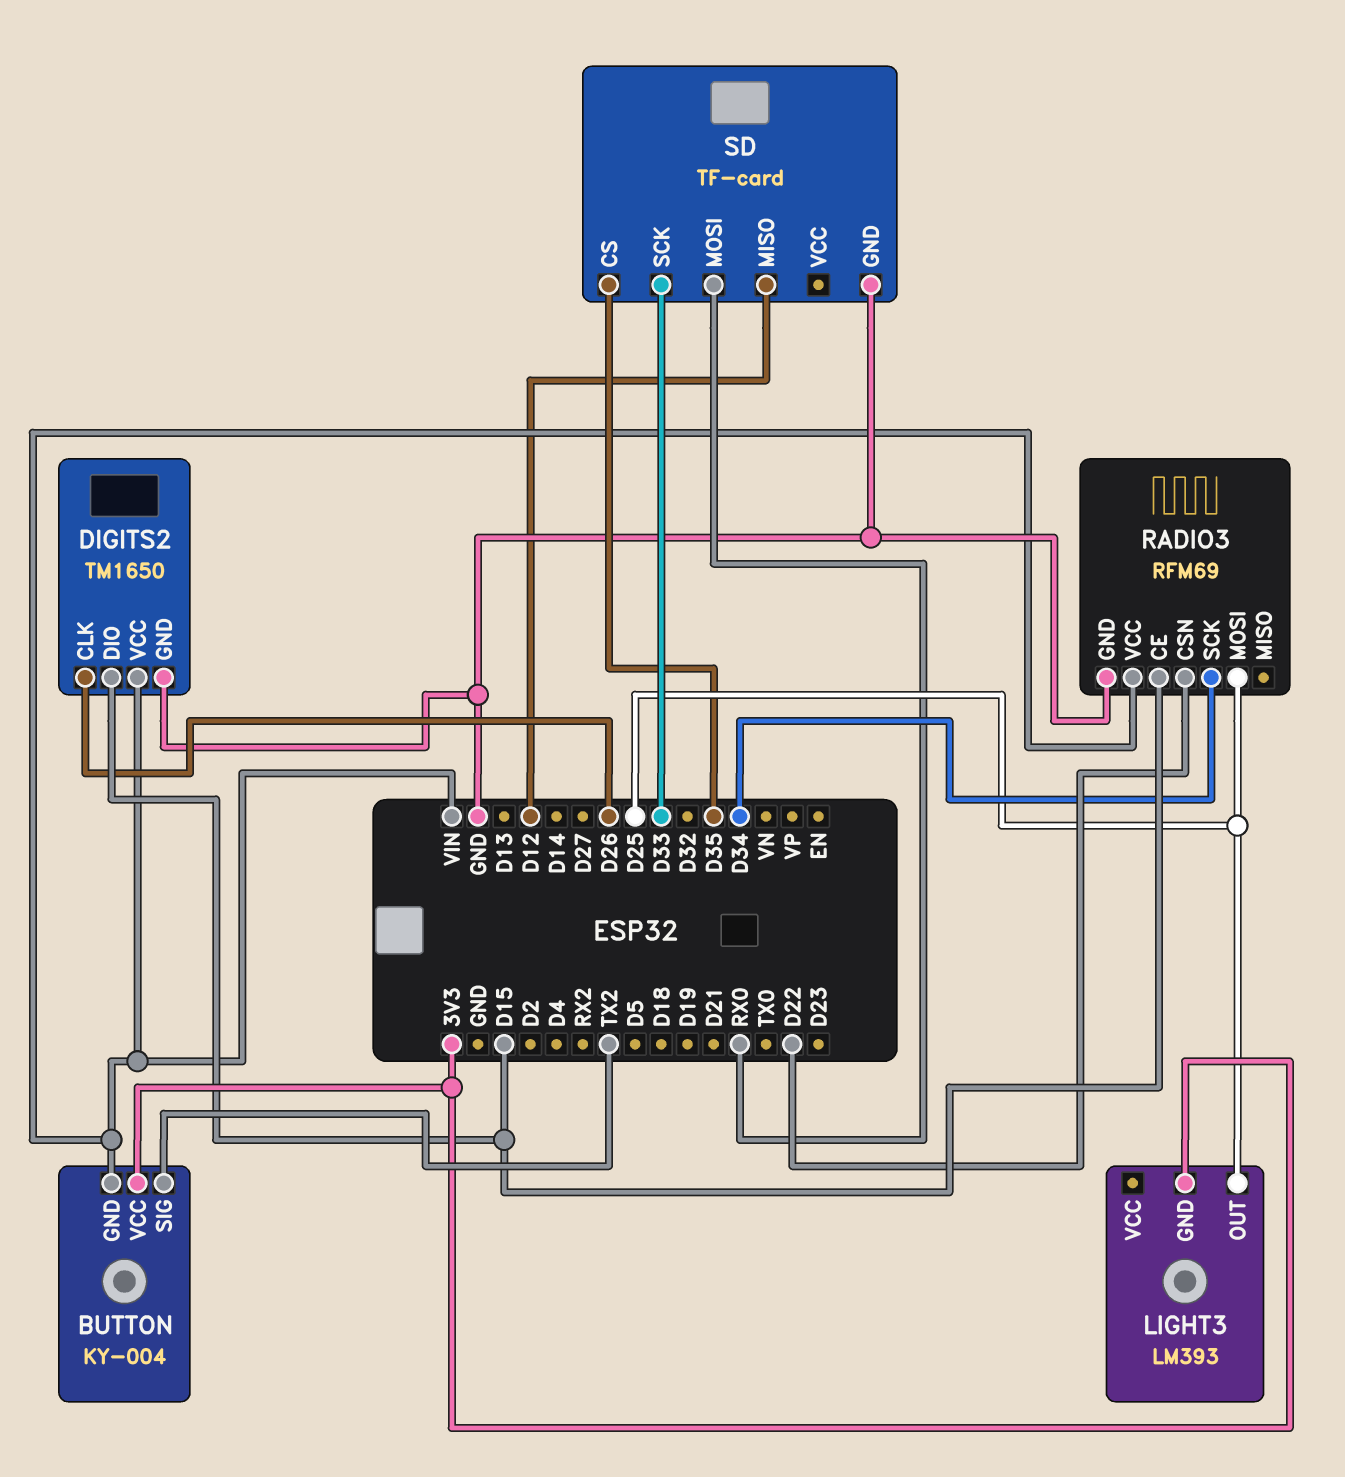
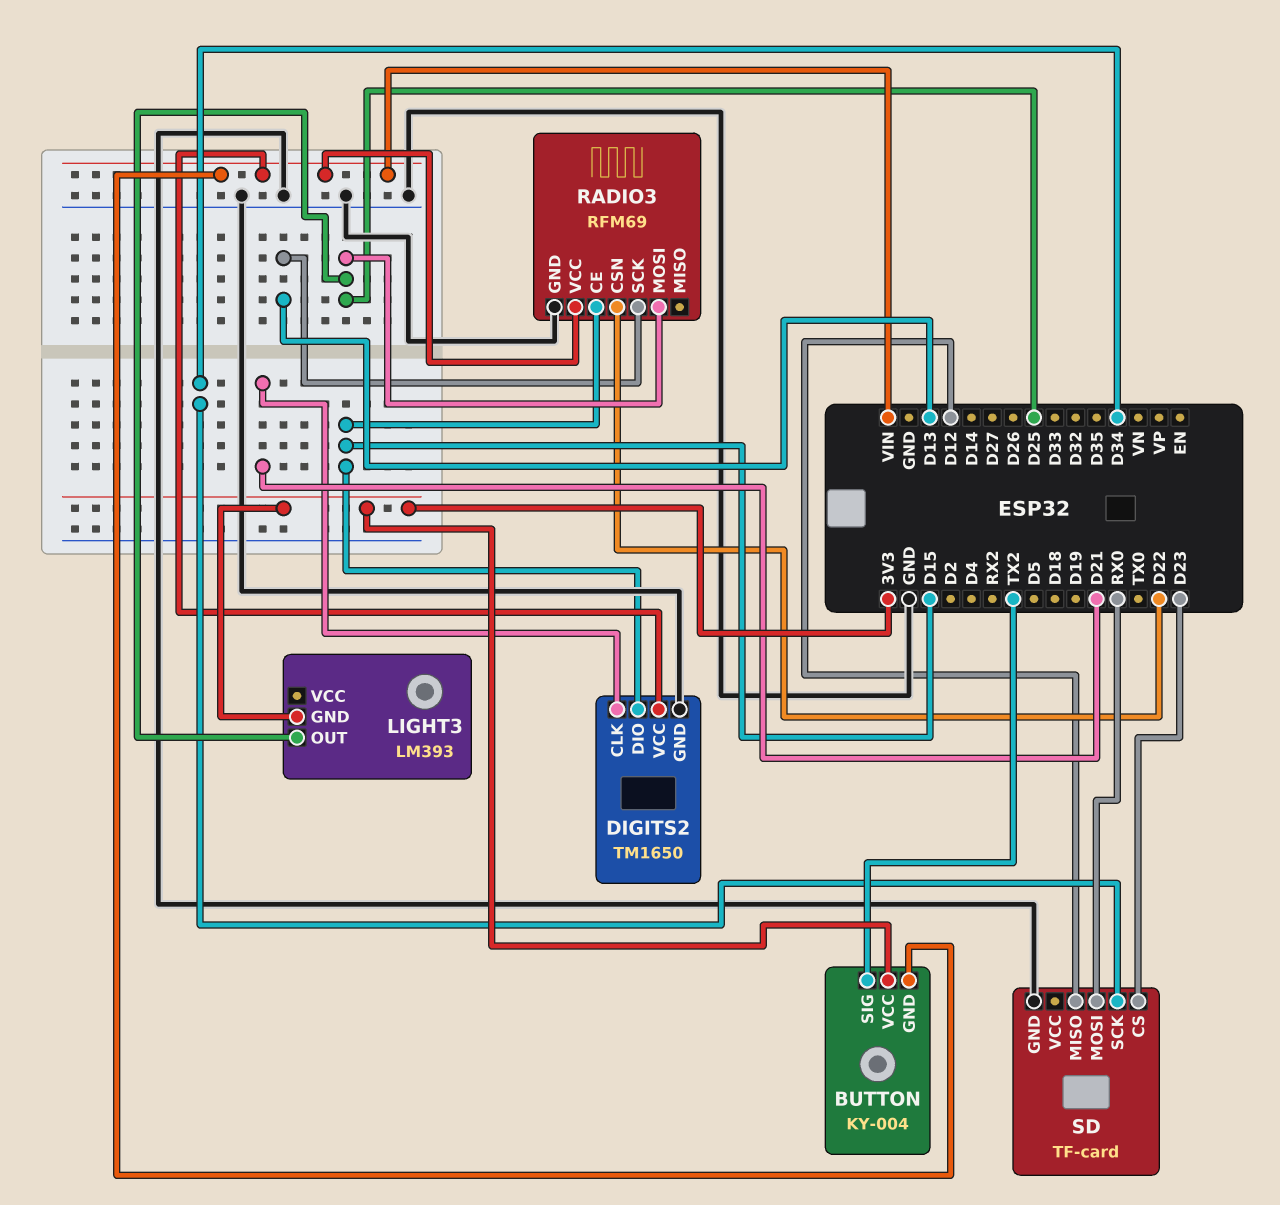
DIGITS2 pin CLK: D26 -> D21
RADIO3 pin SCK: D34 -> D13
SD pin CS: D35 -> D23
SD pin SCK: D33 -> D34

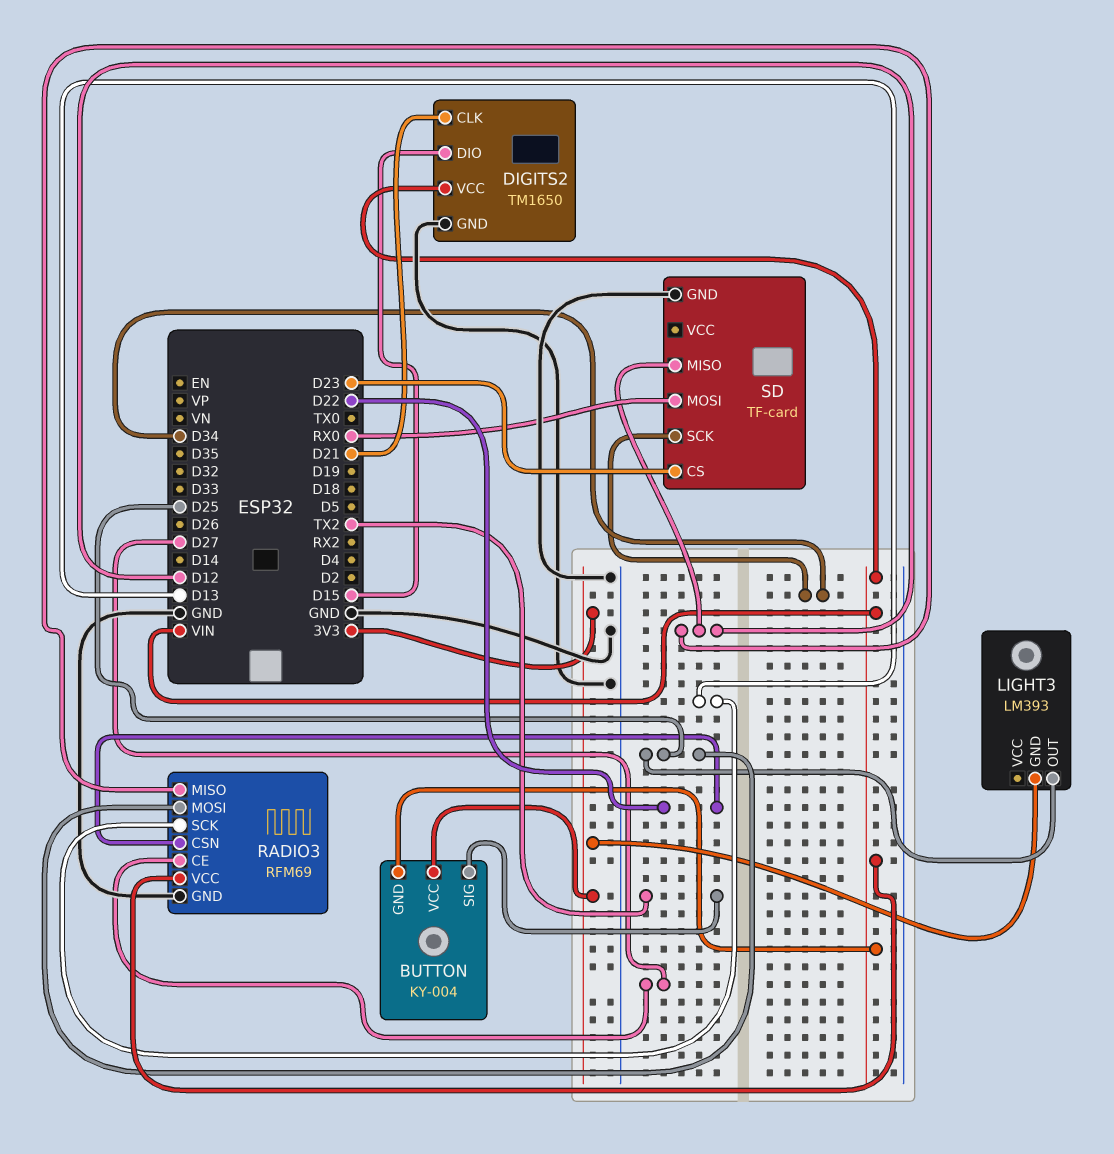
RADIO3 pin CE: D15 -> D27
RADIO3 pin MISO: none -> D12

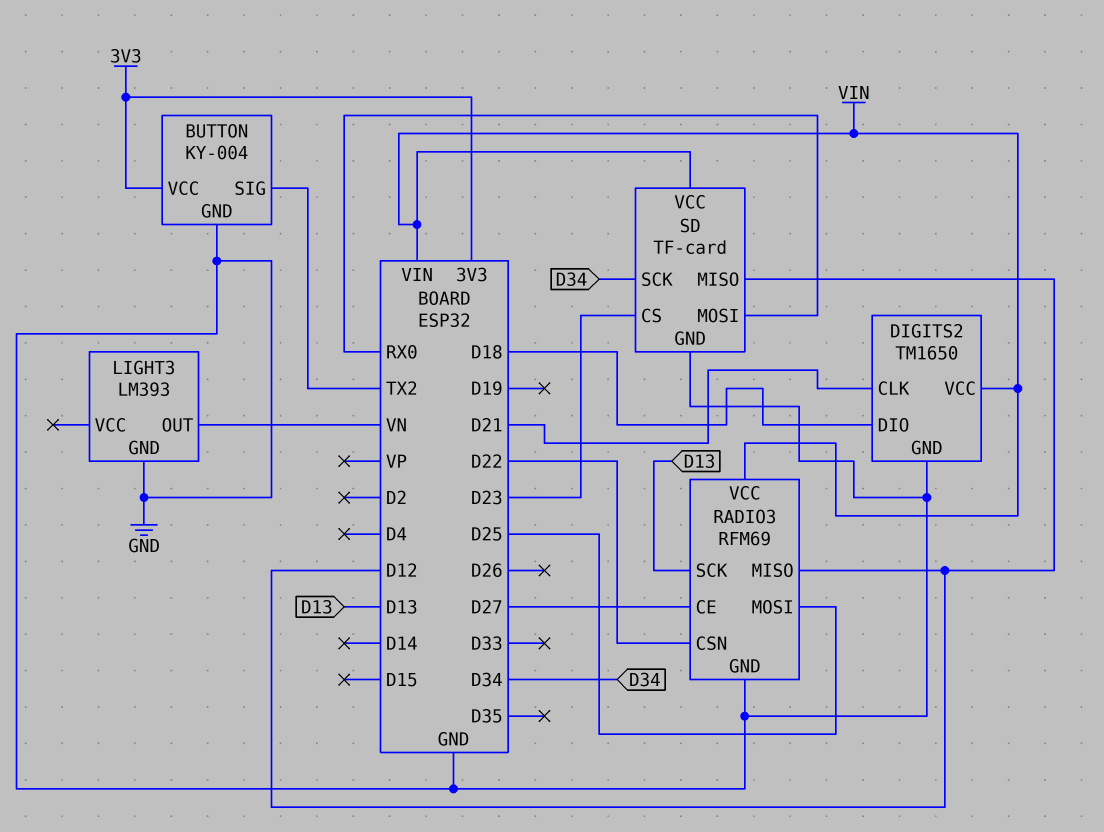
BUTTON pin GND: VIN -> GND
DIGITS2 pin DIO: D15 -> D18
LIGHT3 pin GND: 3V3 -> GND
LIGHT3 pin OUT: D25 -> VN
SD pin VCC: none -> VIN

